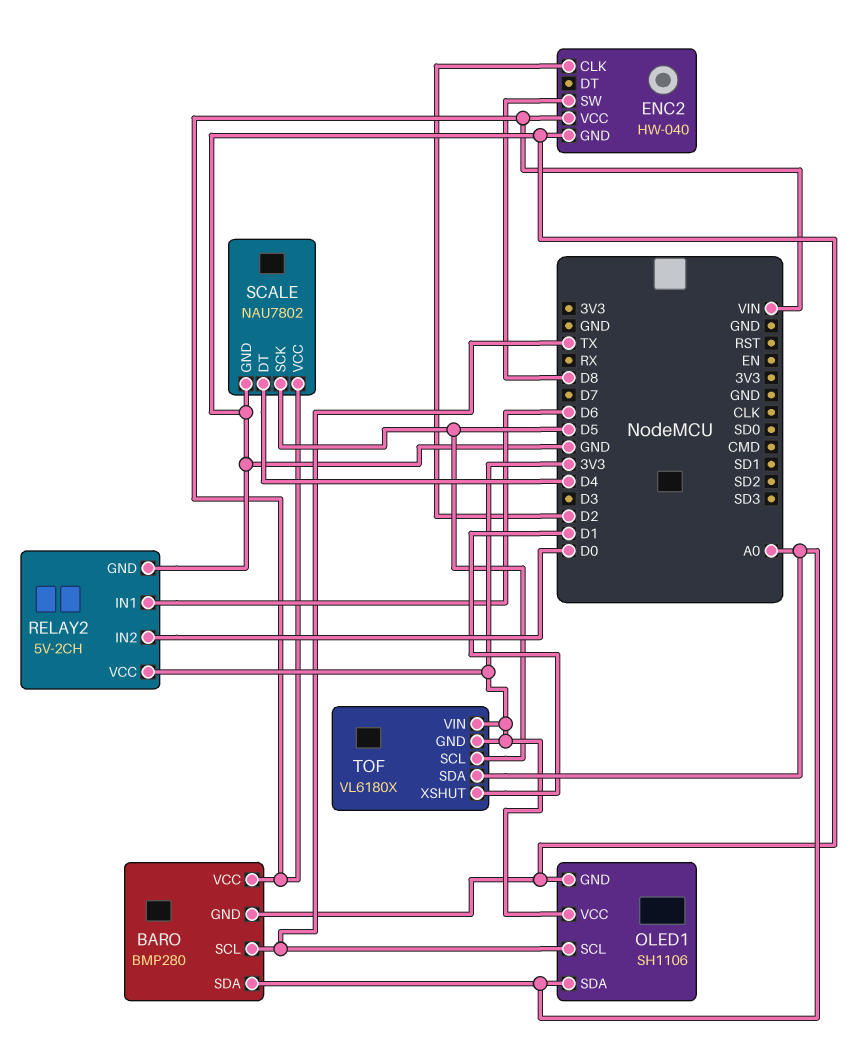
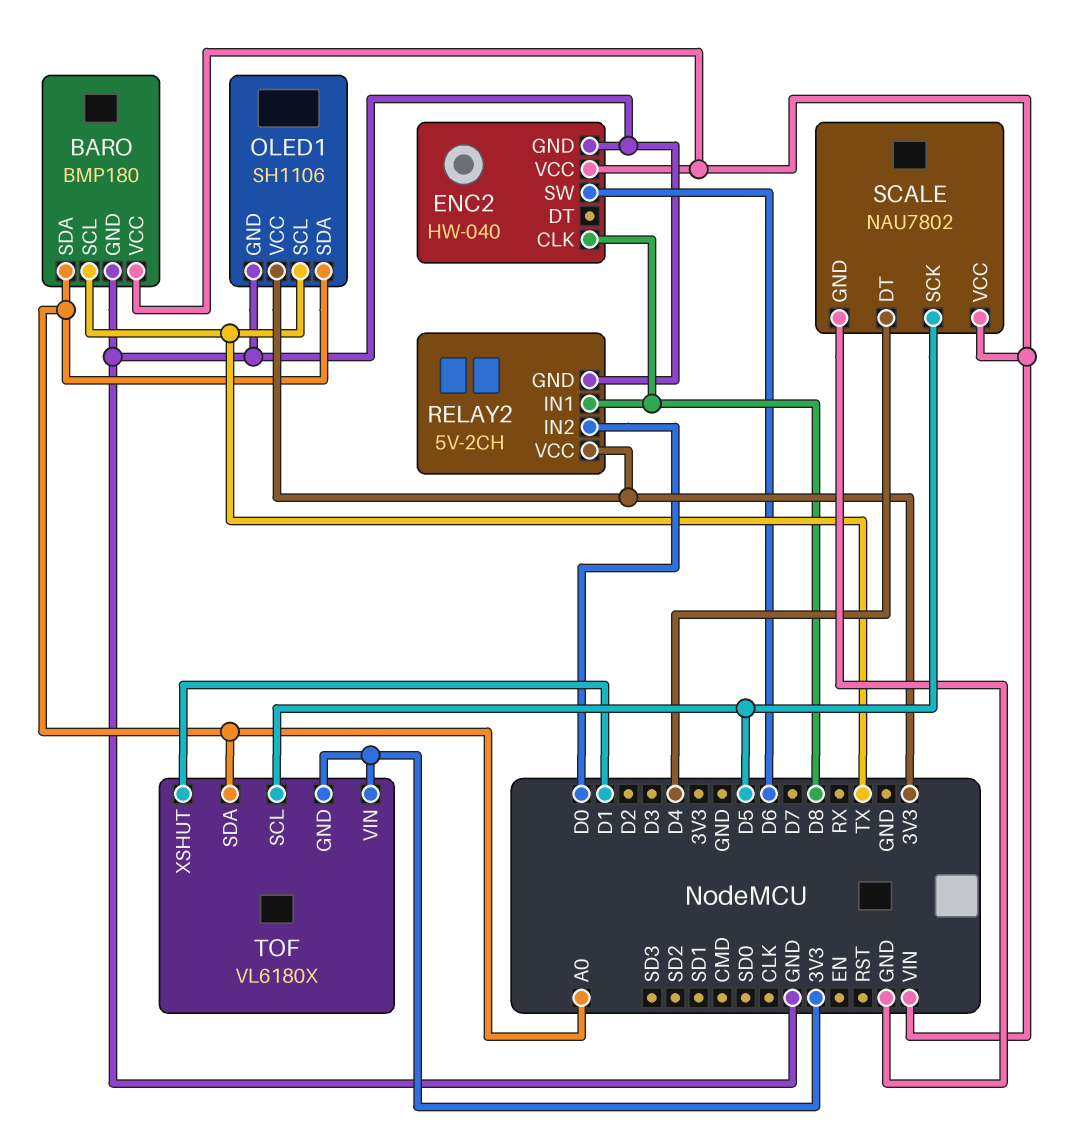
BARO: BMP280 -> BMP180
ENC2 pin CLK: D2 -> D8
ENC2 pin SW: D8 -> D6
RELAY2 pin IN1: D6 -> D8

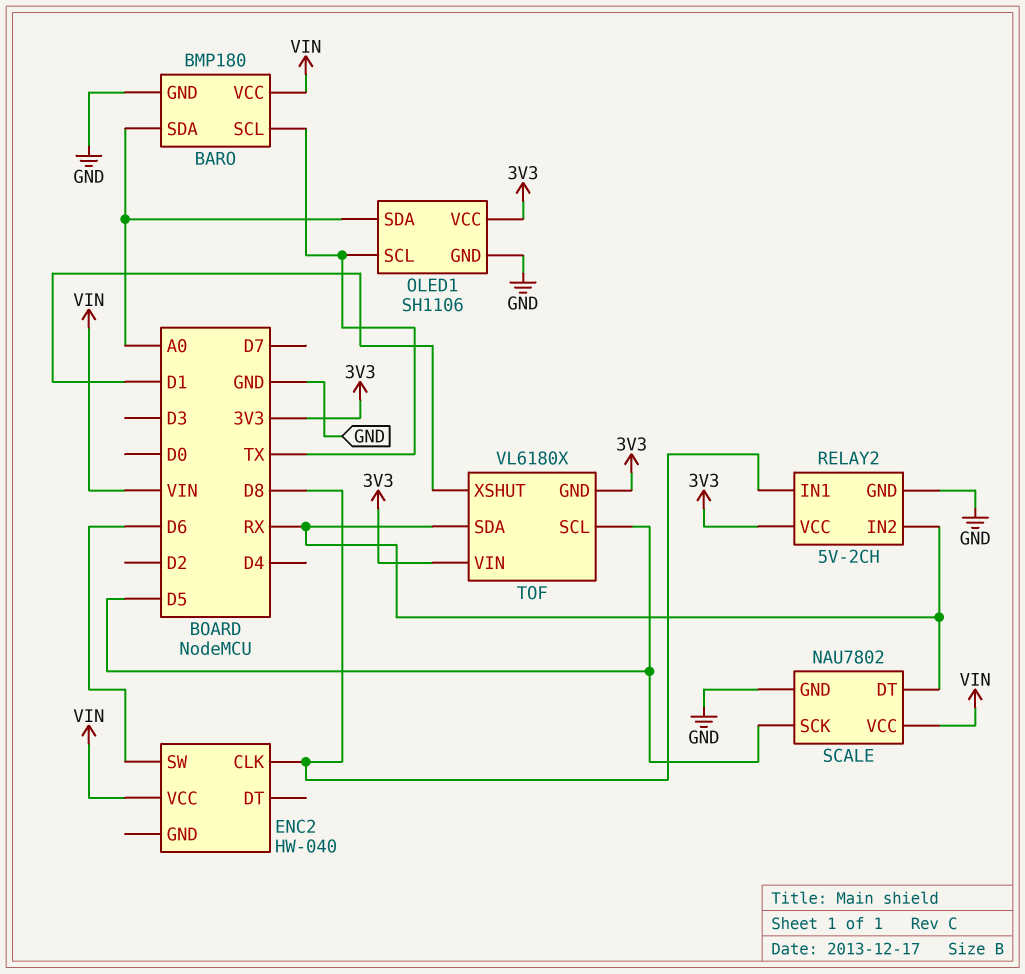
ENC2 pin GND: GND -> none
RELAY2 pin IN2: D0 -> RX
SCALE pin DT: D4 -> RX
TOF pin SDA: A0 -> RX

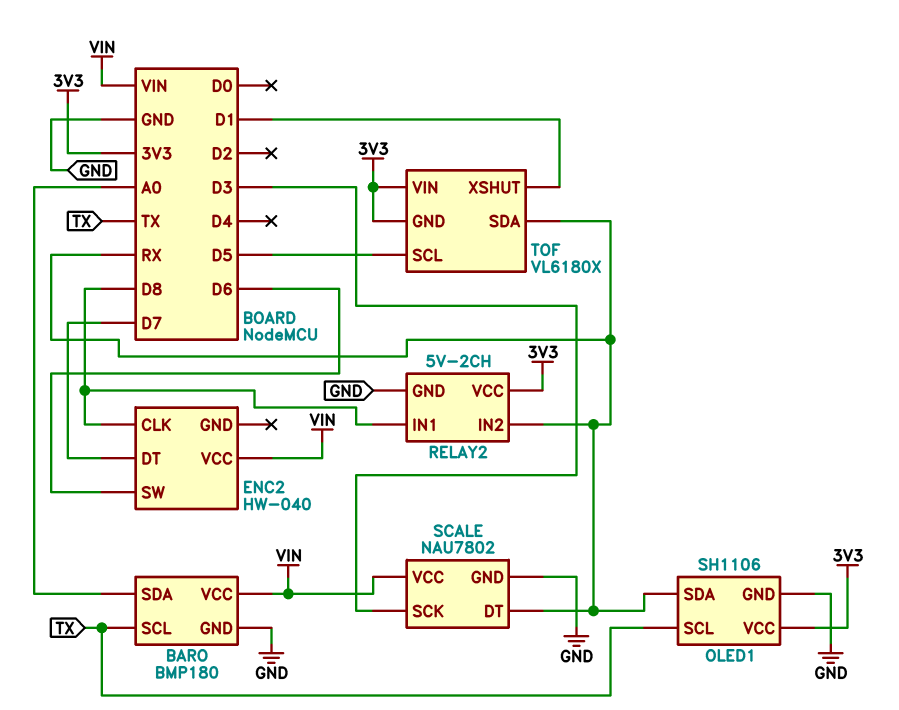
ENC2 pin DT: none -> D7
OLED1 pin SDA: A0 -> RX
SCALE pin SCK: D5 -> D3

